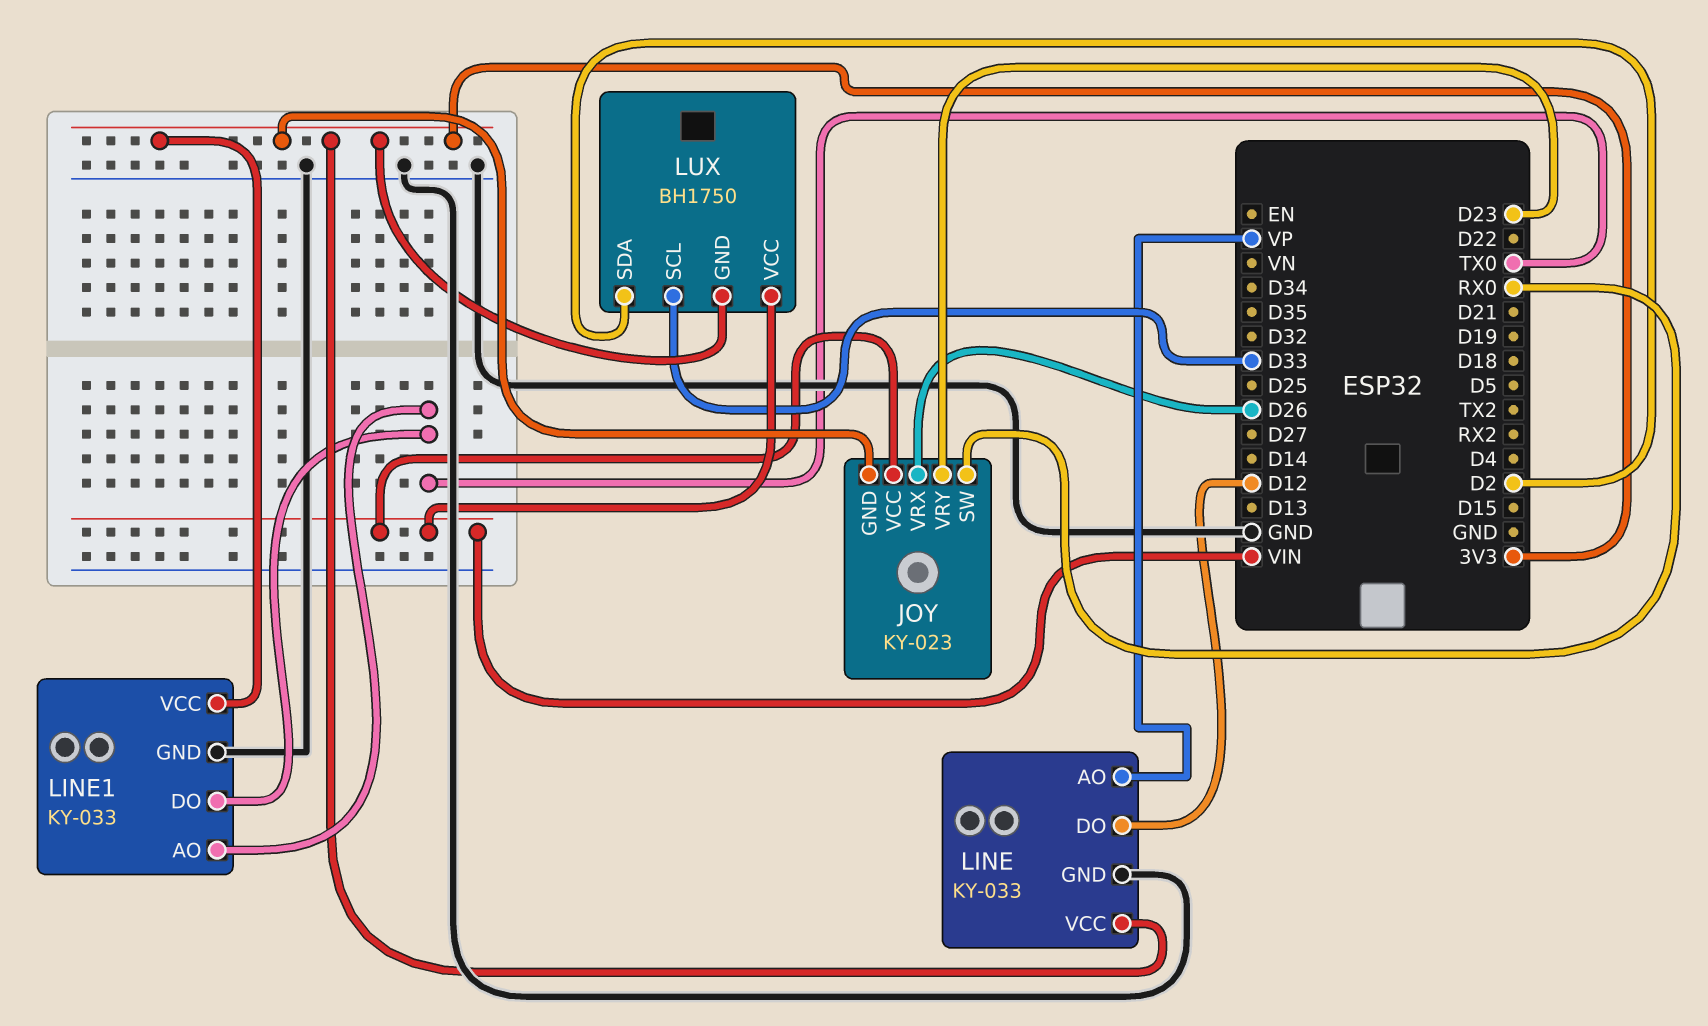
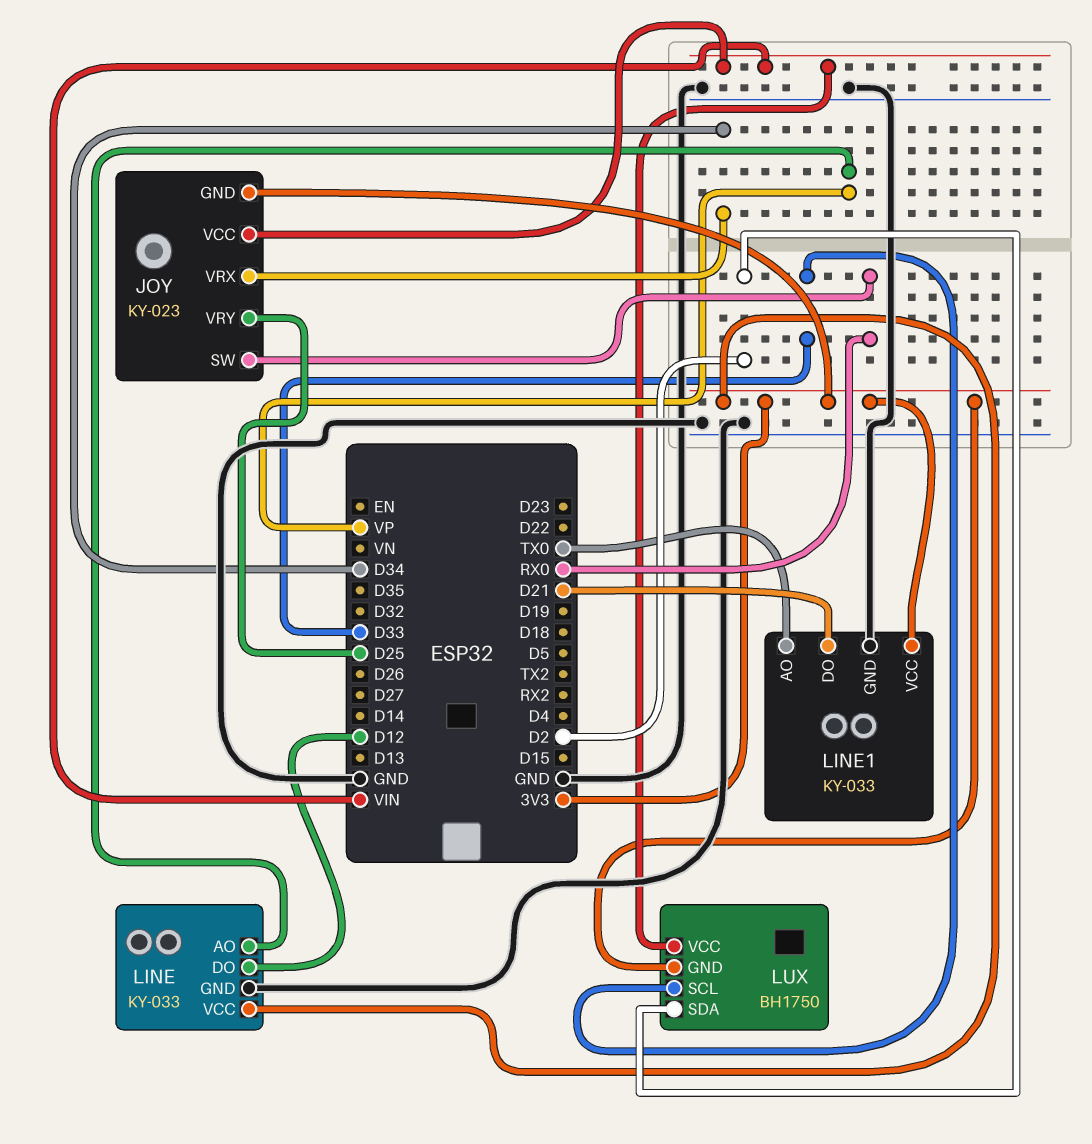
JOY pin VRX: D26 -> D34
JOY pin VRY: D23 -> D25
LINE1 pin DO: TX0 -> D21

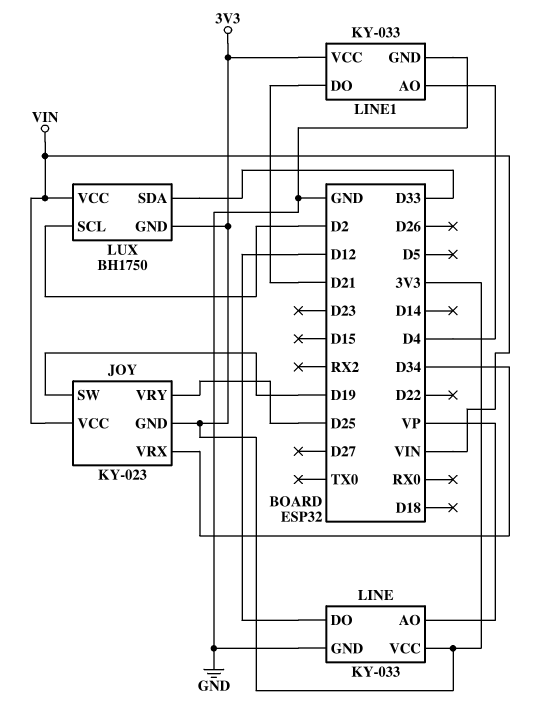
JOY pin SW: RX0 -> D19
LINE1 pin AO: TX0 -> D4
LUX pin SCL: D33 -> D2
LUX pin SDA: D2 -> D33

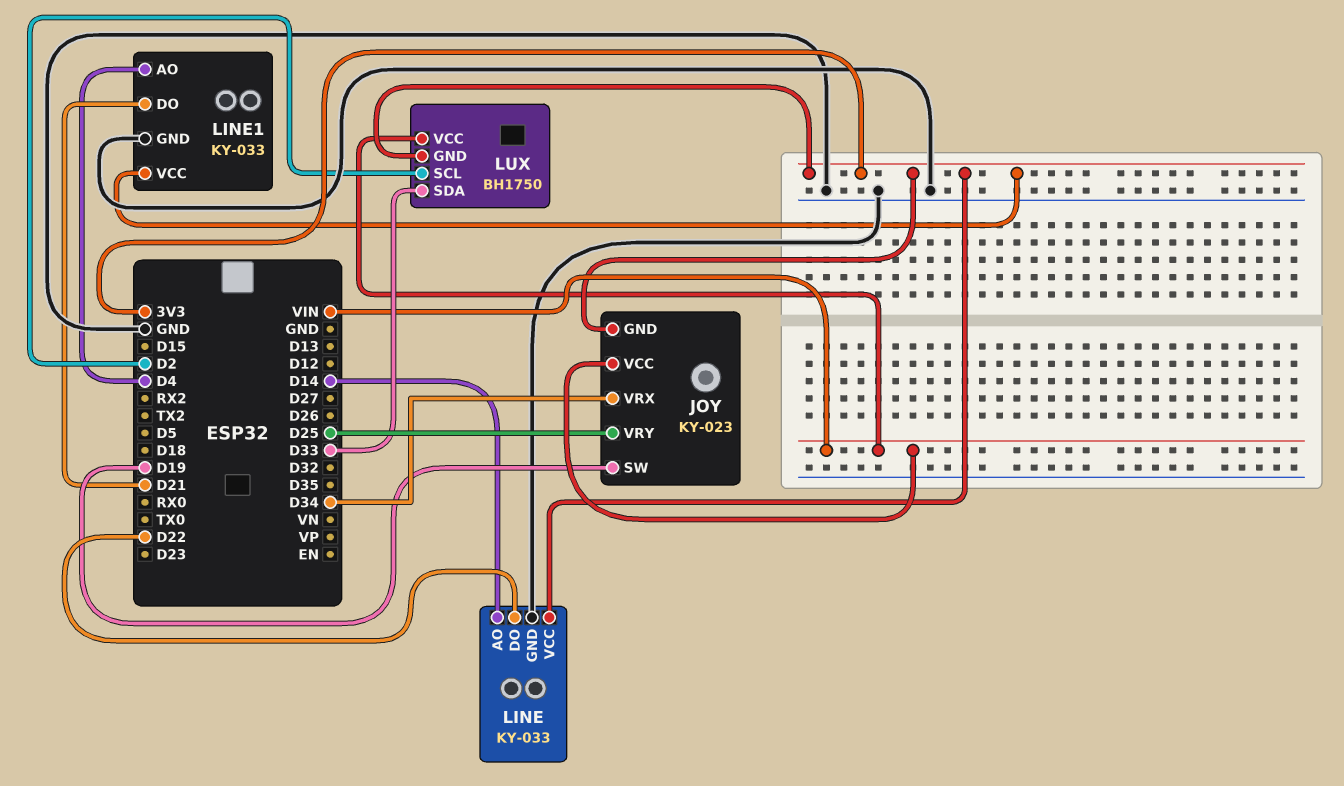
LINE pin AO: VP -> D14
LINE pin DO: D12 -> D22

